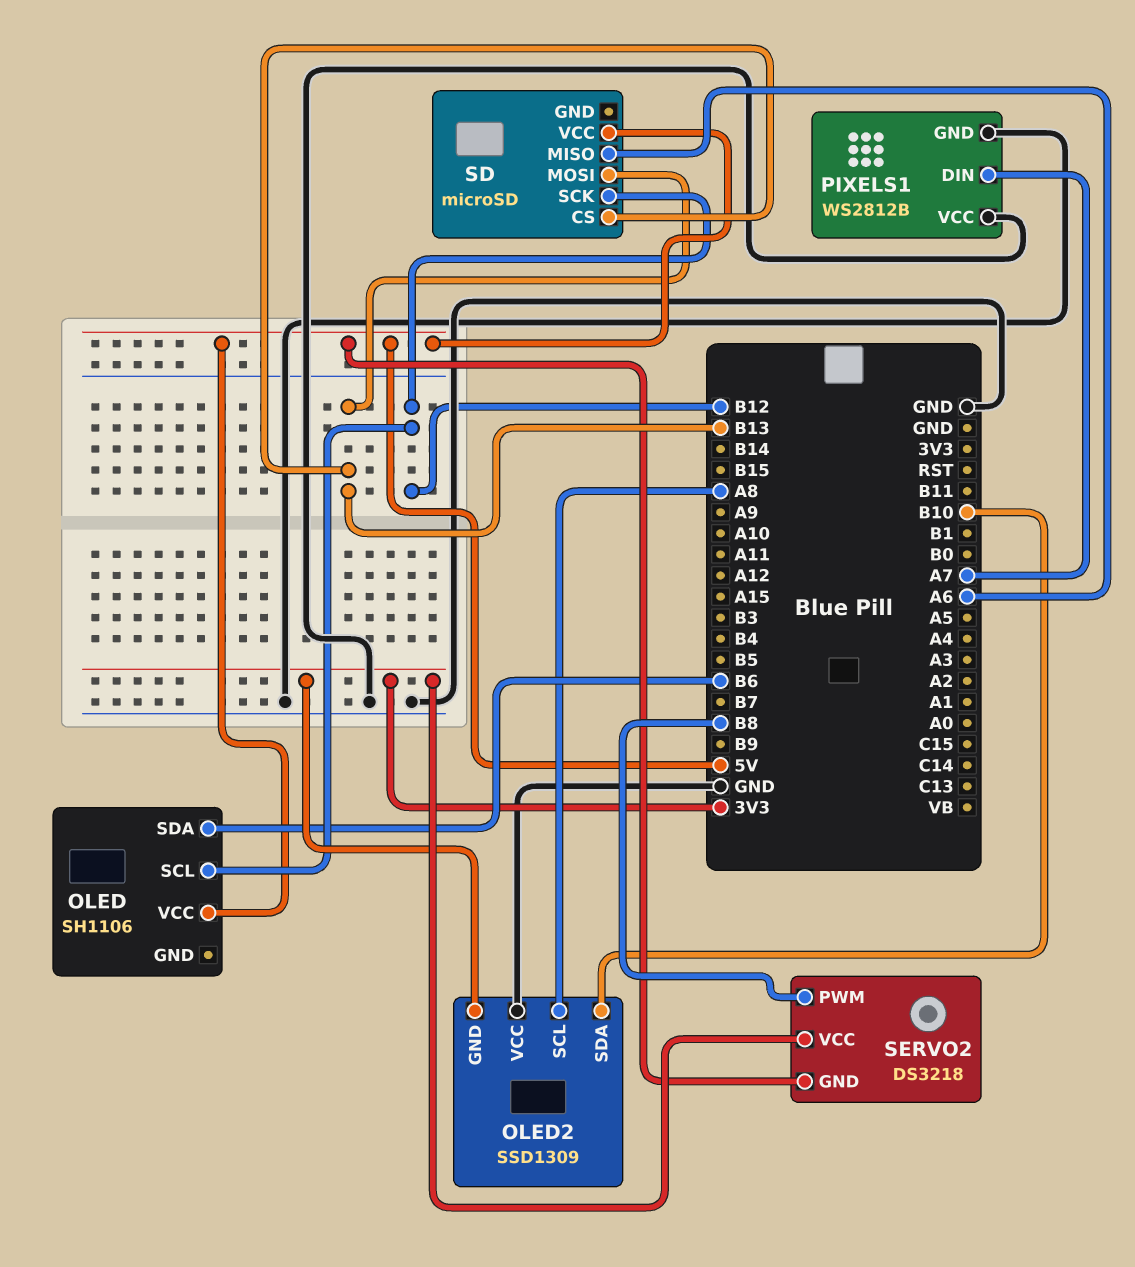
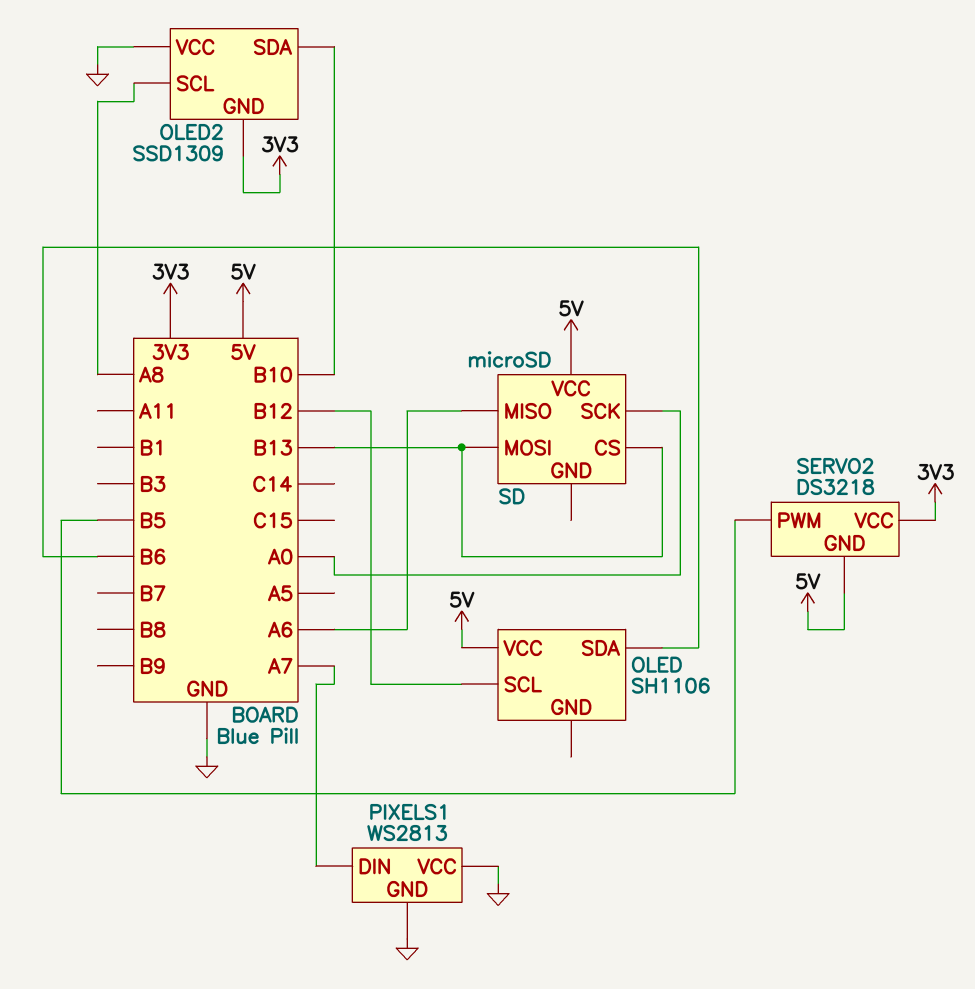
PIXELS1: WS2812B -> WS2813
SD pin SCK: B12 -> A0
SERVO2 pin PWM: B8 -> B5

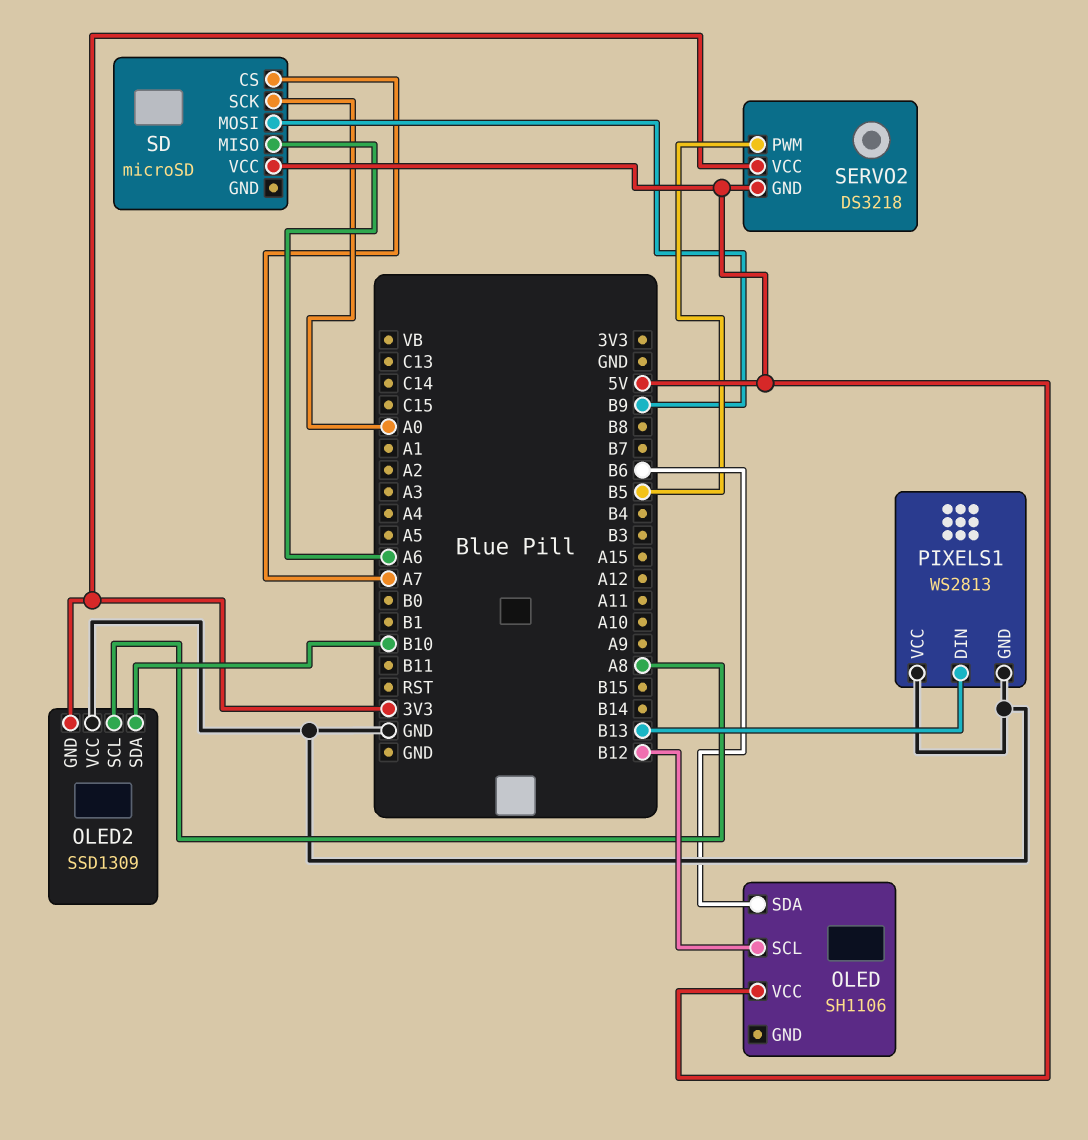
PIXELS1 pin DIN: A7 -> B13
SD pin CS: B13 -> A7
SD pin MOSI: B13 -> B9

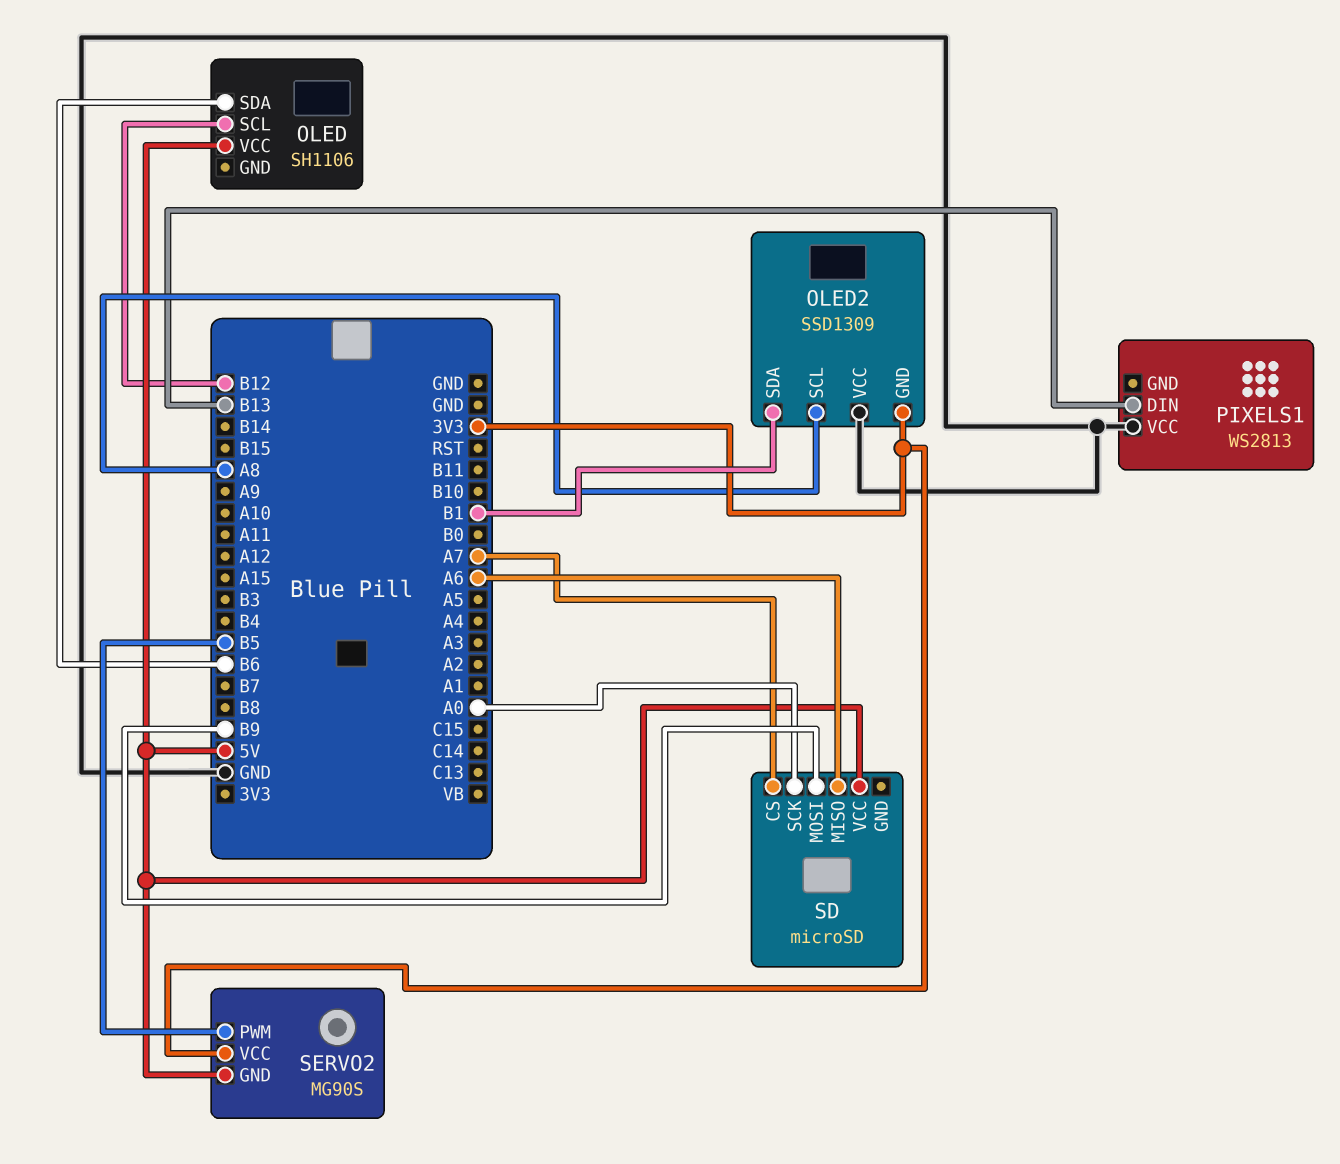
OLED2 pin SDA: B10 -> B1
PIXELS1 pin GND: GND -> none
SERVO2: DS3218 -> MG90S

